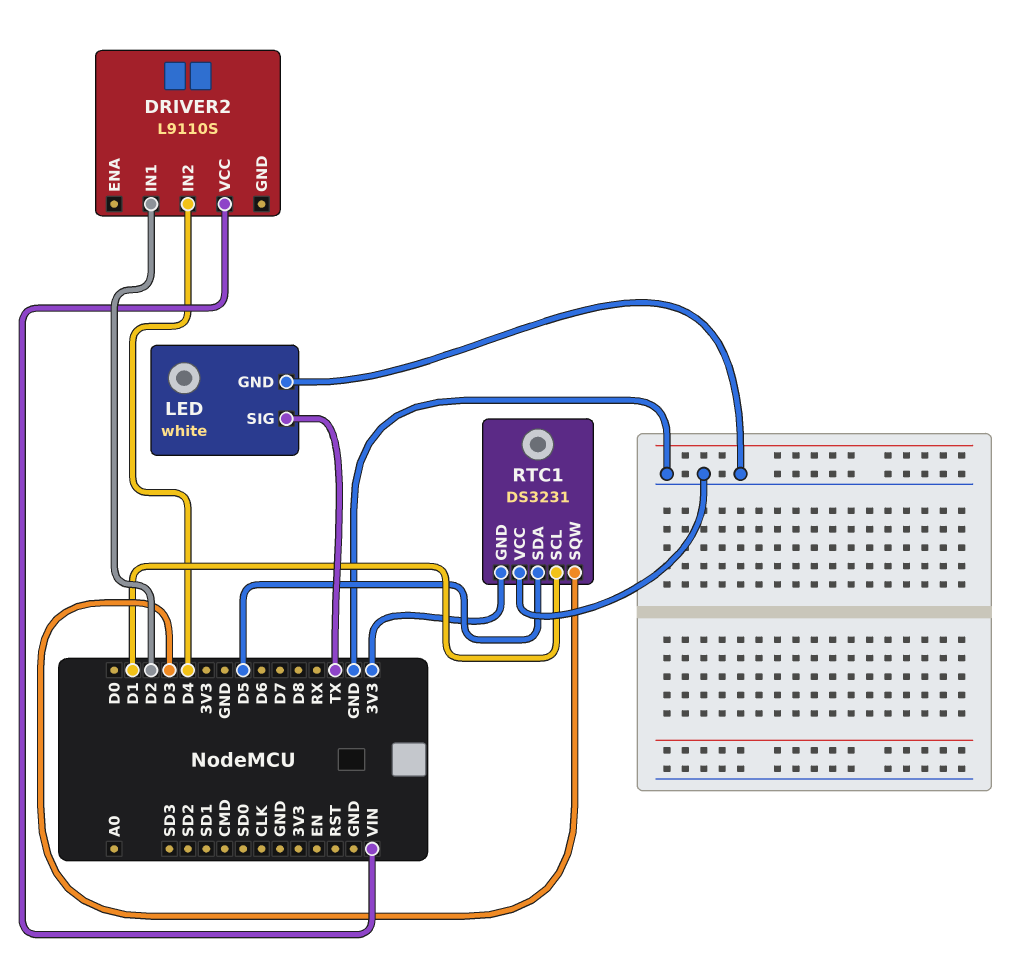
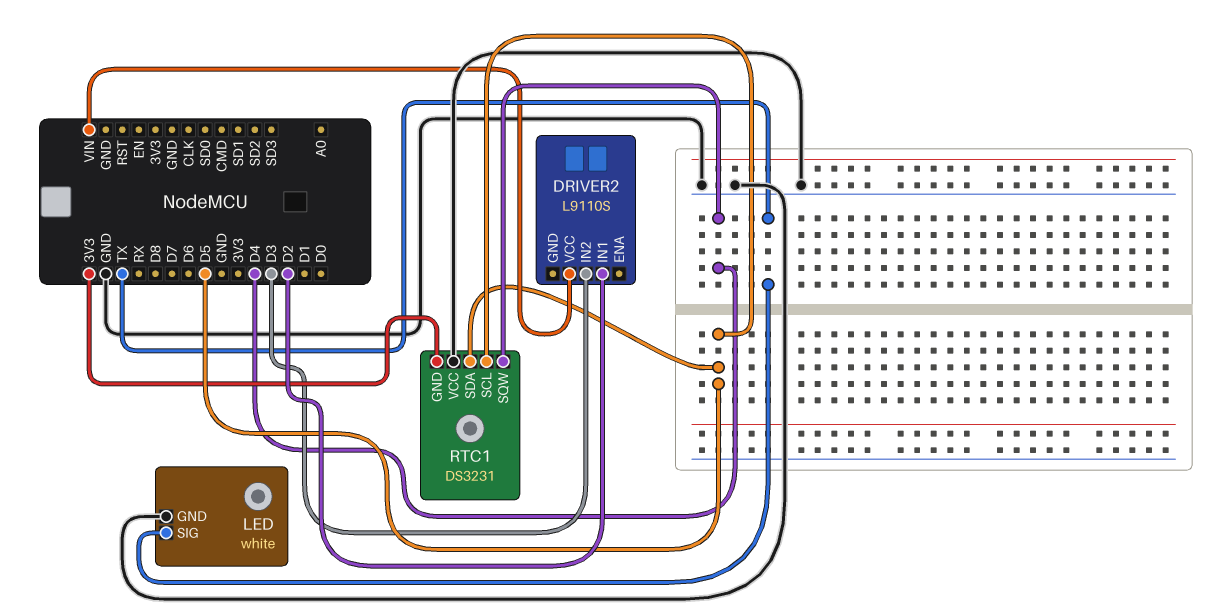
DRIVER2 pin IN2: D4 -> D3
RTC1 pin SCL: D1 -> D5
RTC1 pin SQW: D3 -> D4

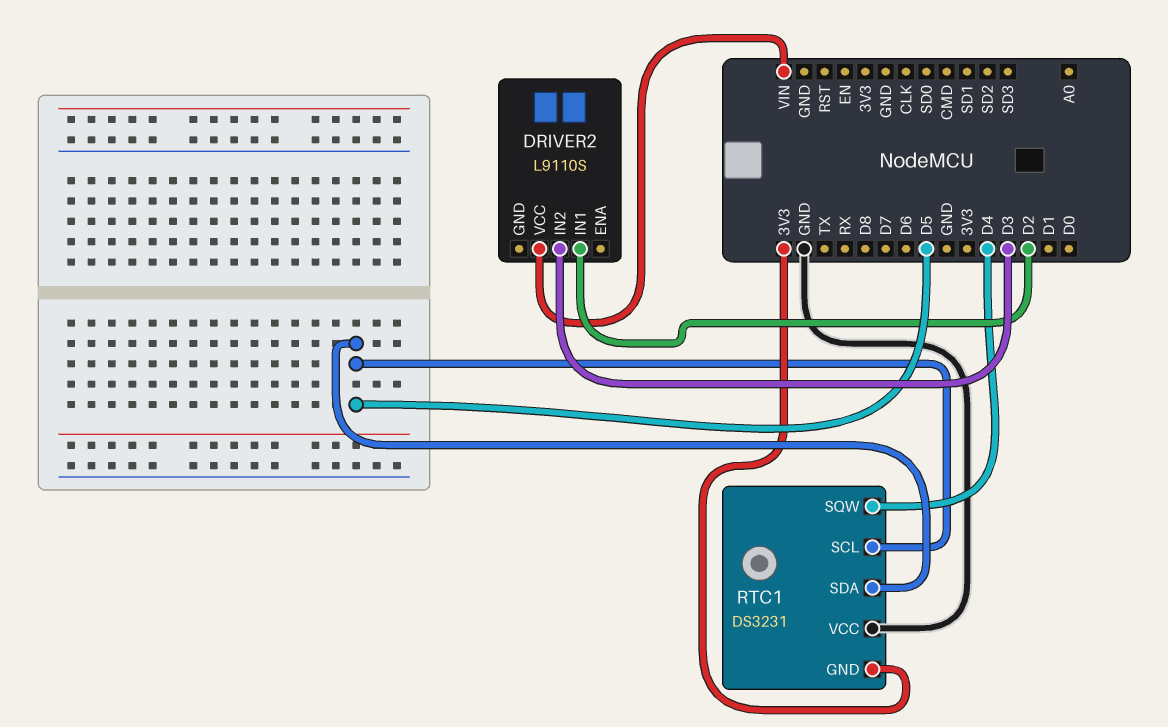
LED: white -> none
LED pin GND: GND -> none
LED pin SIG: TX -> none

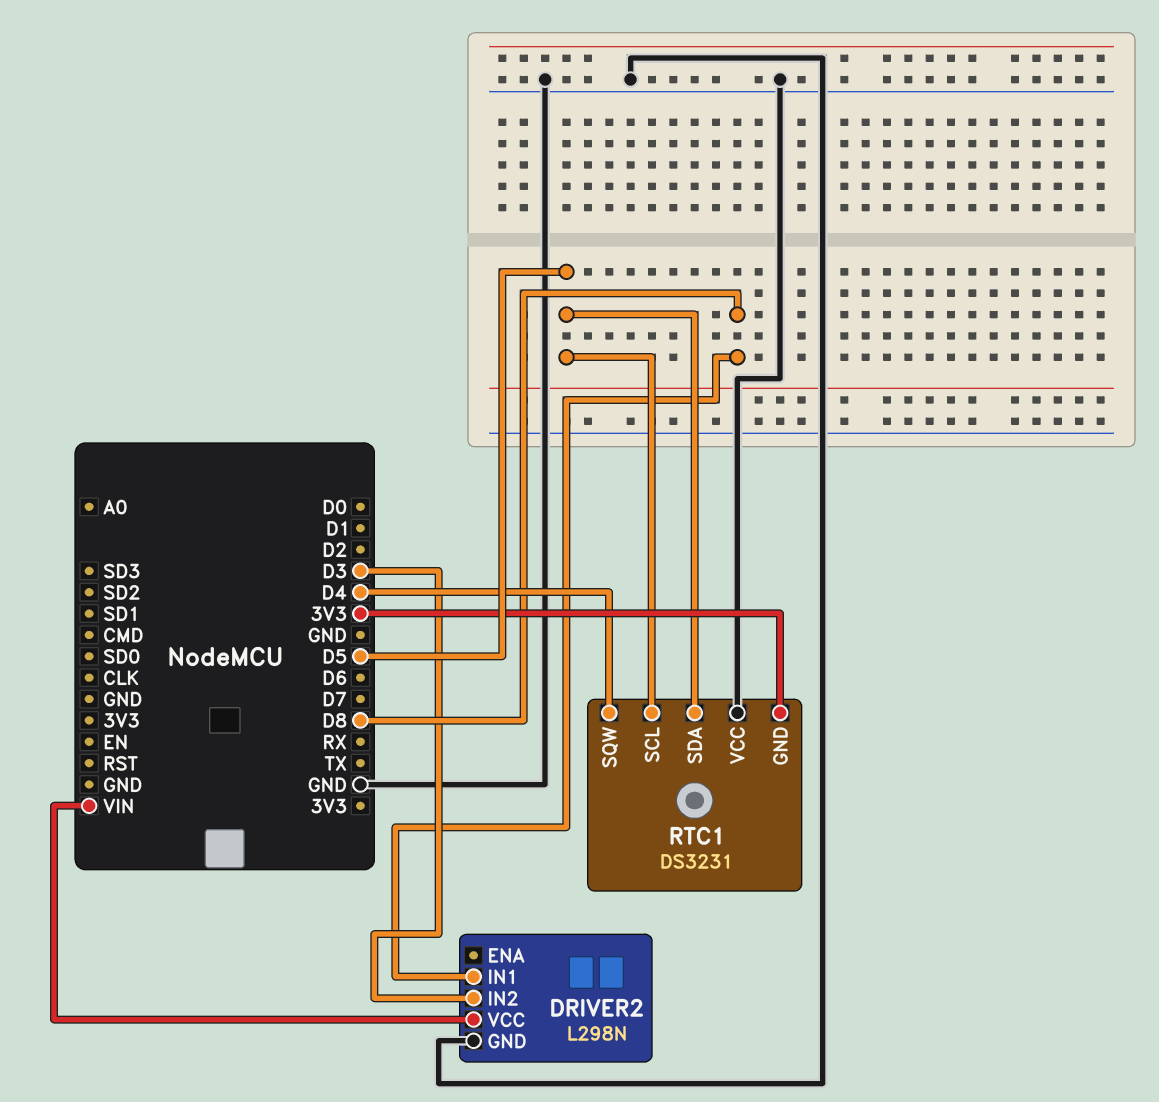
DRIVER2: L9110S -> L298N
DRIVER2 pin GND: none -> GND
DRIVER2 pin IN1: D2 -> D8

